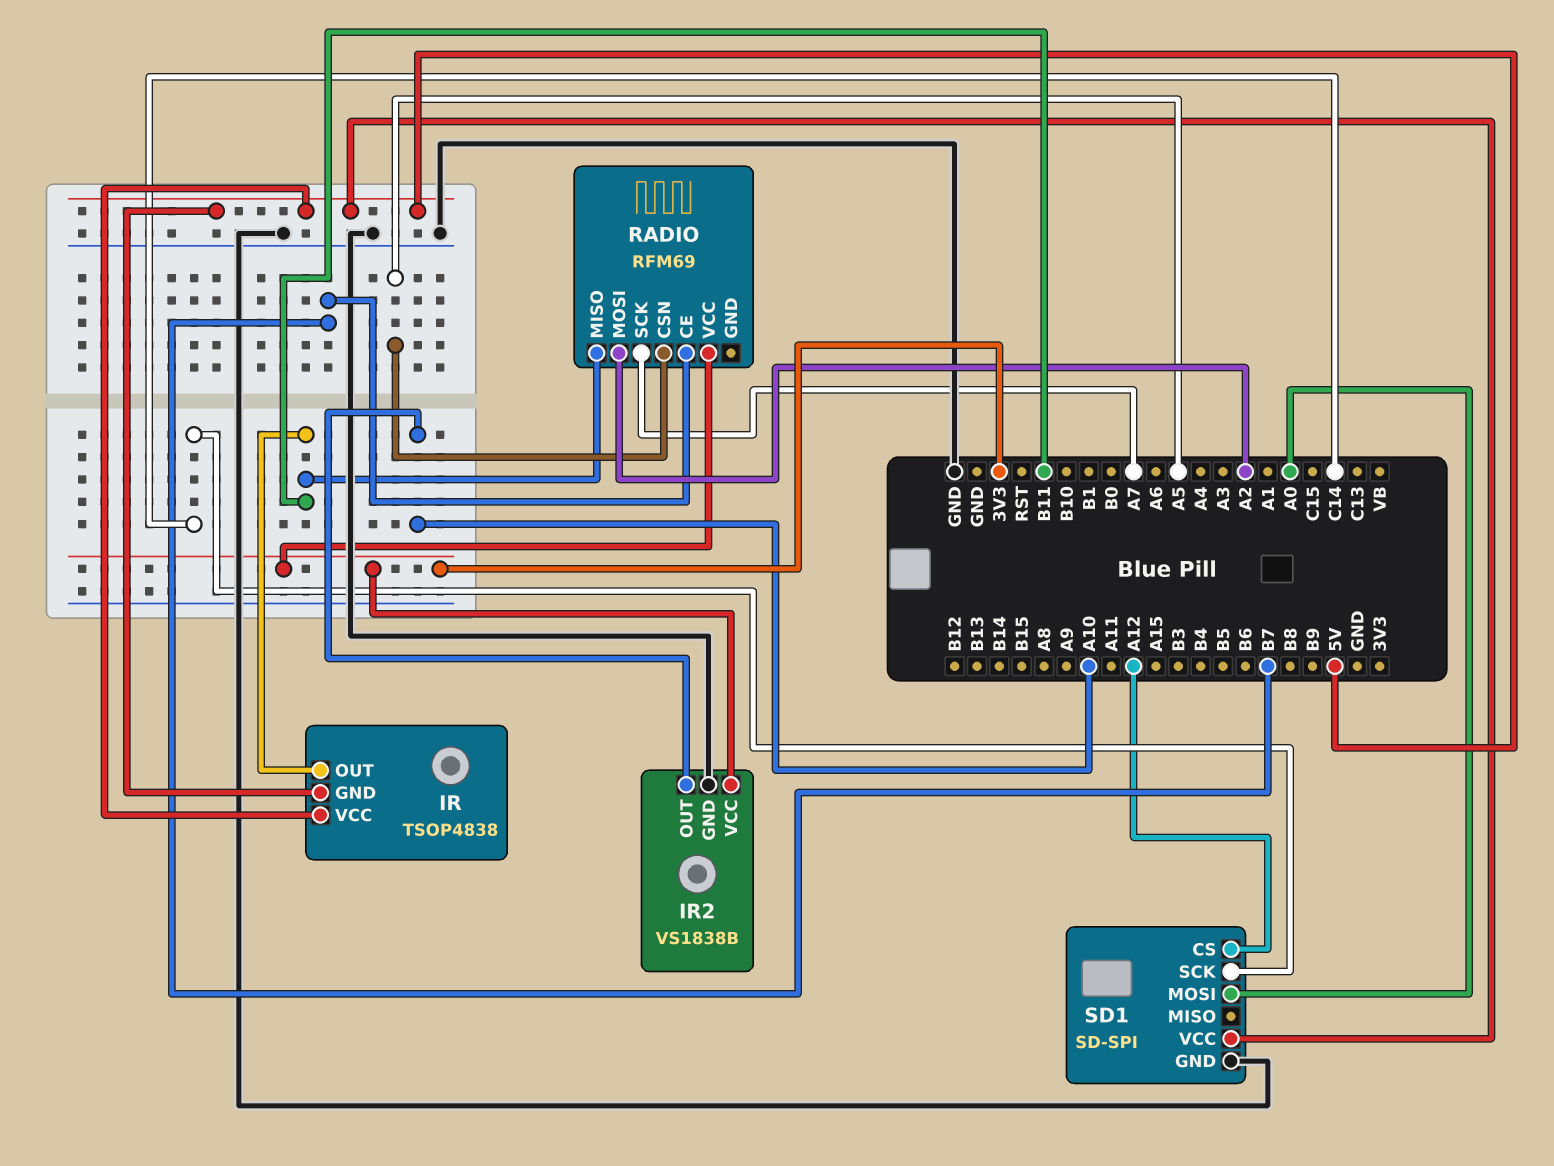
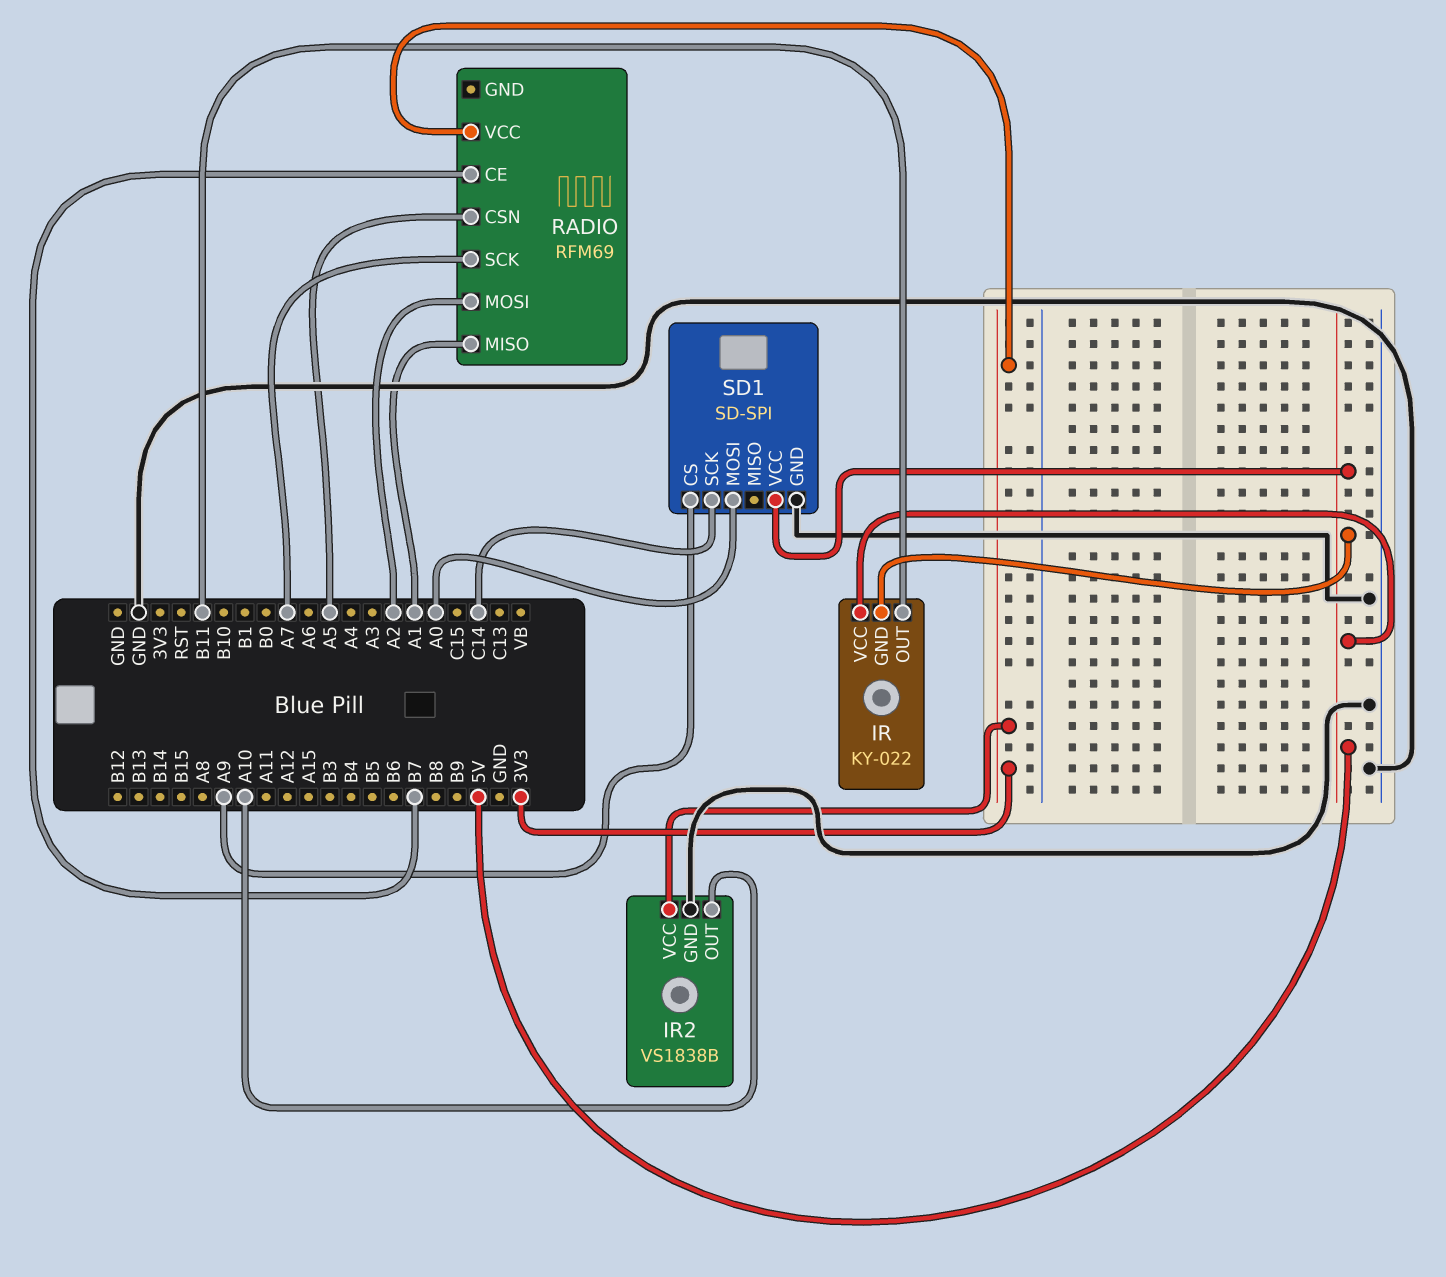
IR: TSOP4838 -> KY-022
RADIO pin MISO: B11 -> A1
SD1 pin CS: A12 -> A9

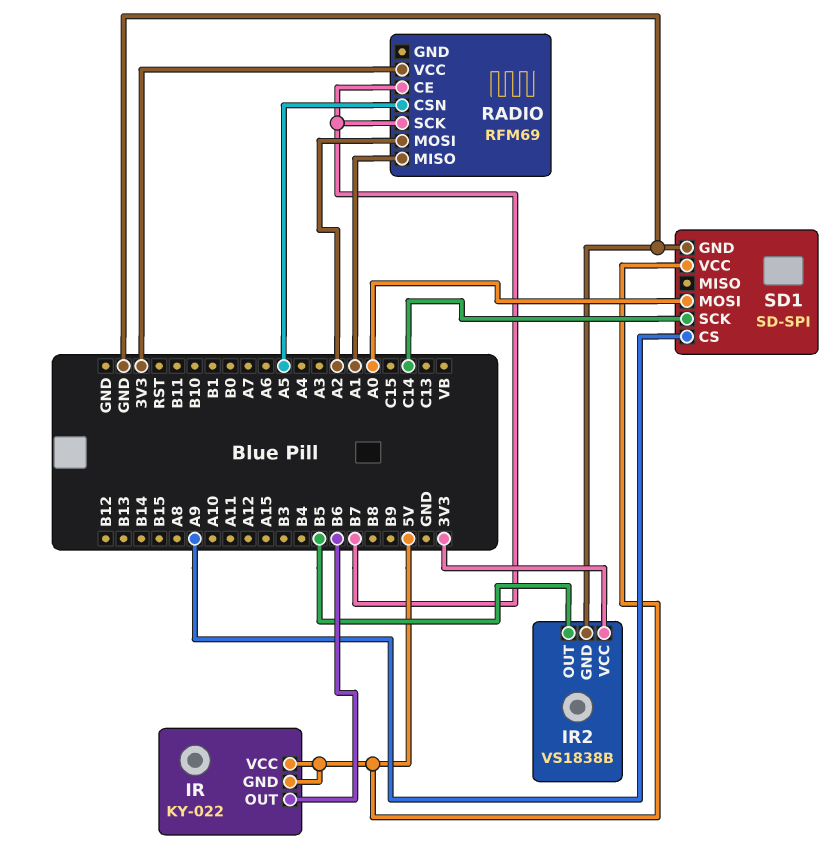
IR pin OUT: B11 -> B6
IR2 pin OUT: A10 -> B5
RADIO pin SCK: A7 -> B7

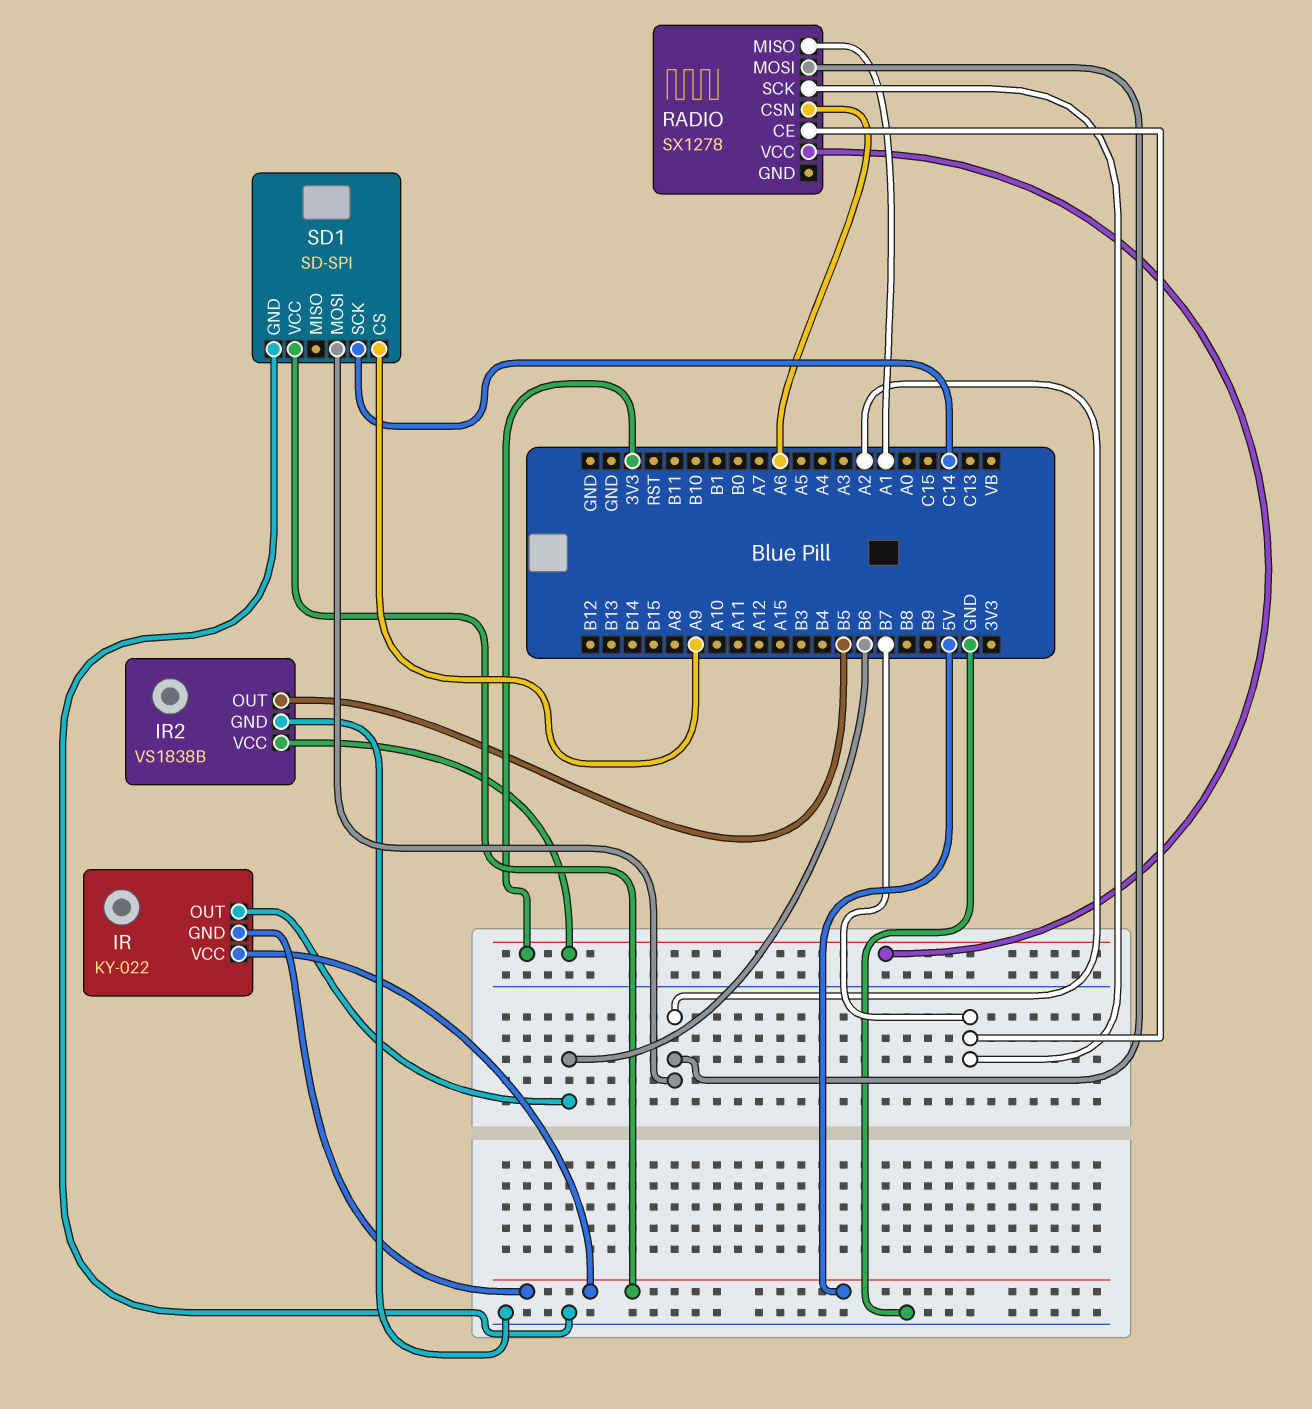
RADIO: RFM69 -> SX1278
RADIO pin CSN: A5 -> A6
SD1 pin MOSI: A0 -> A2

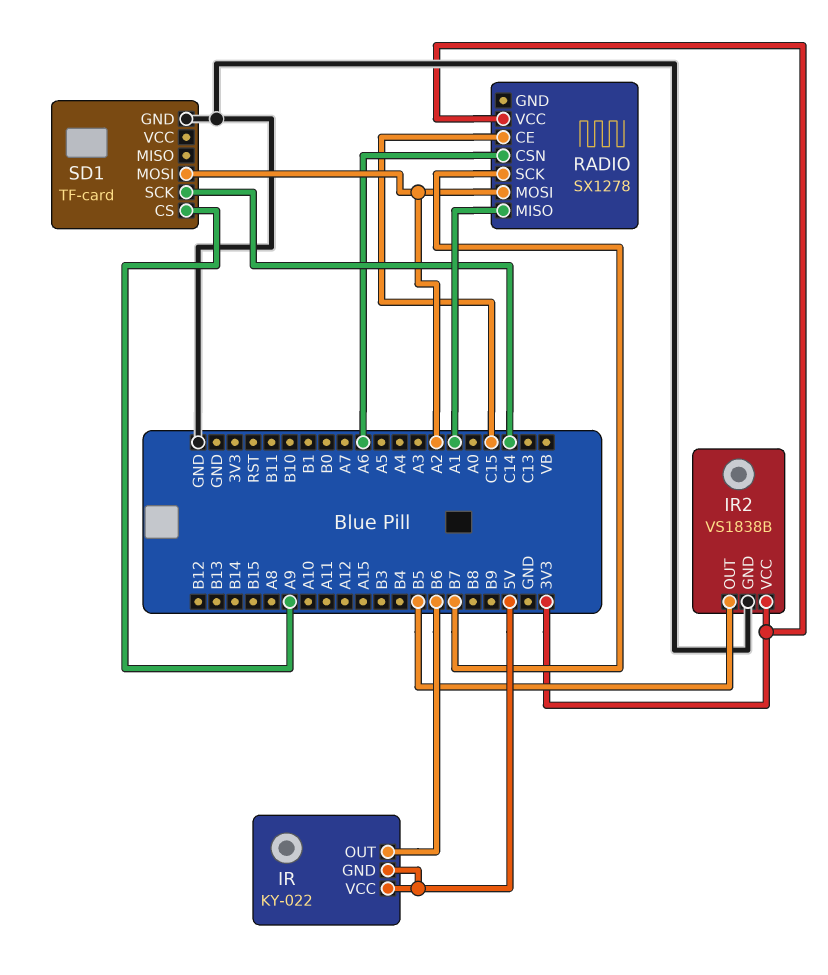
RADIO pin CE: B7 -> C15
SD1: SD-SPI -> TF-card
SD1 pin VCC: 5V -> none

